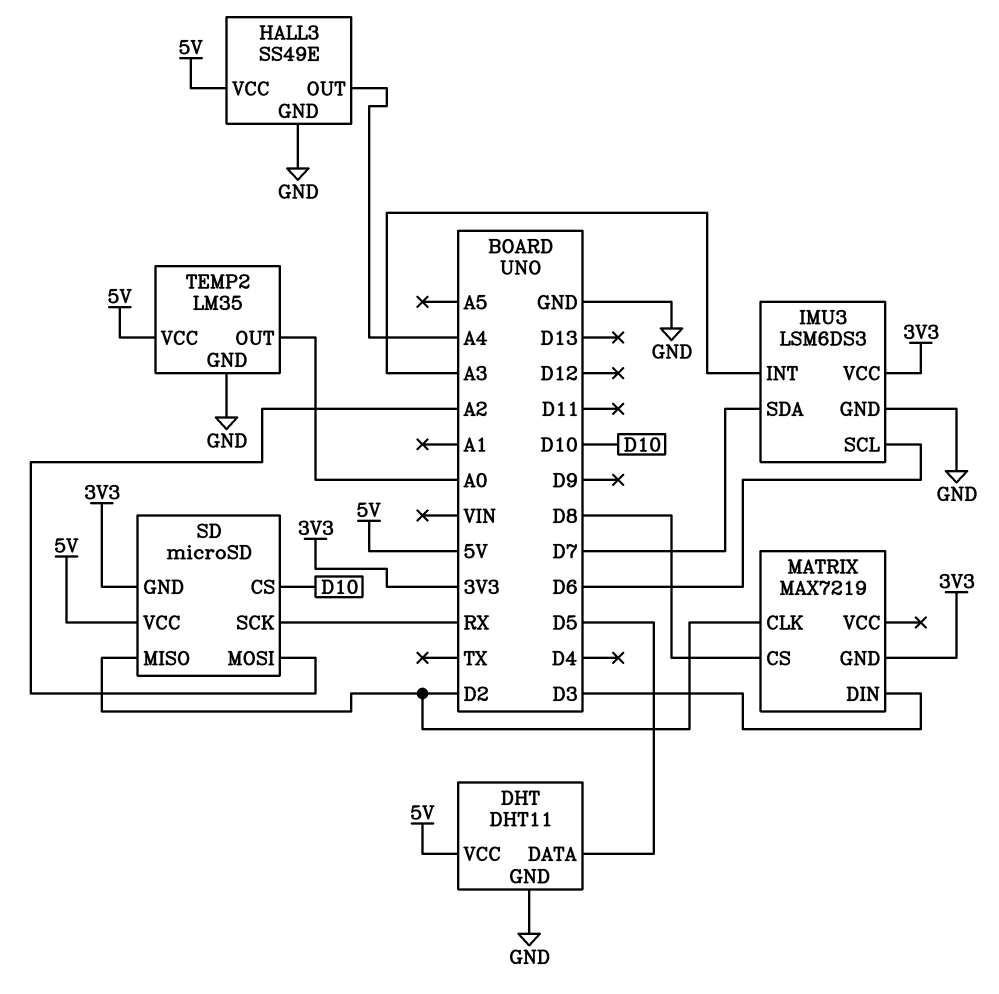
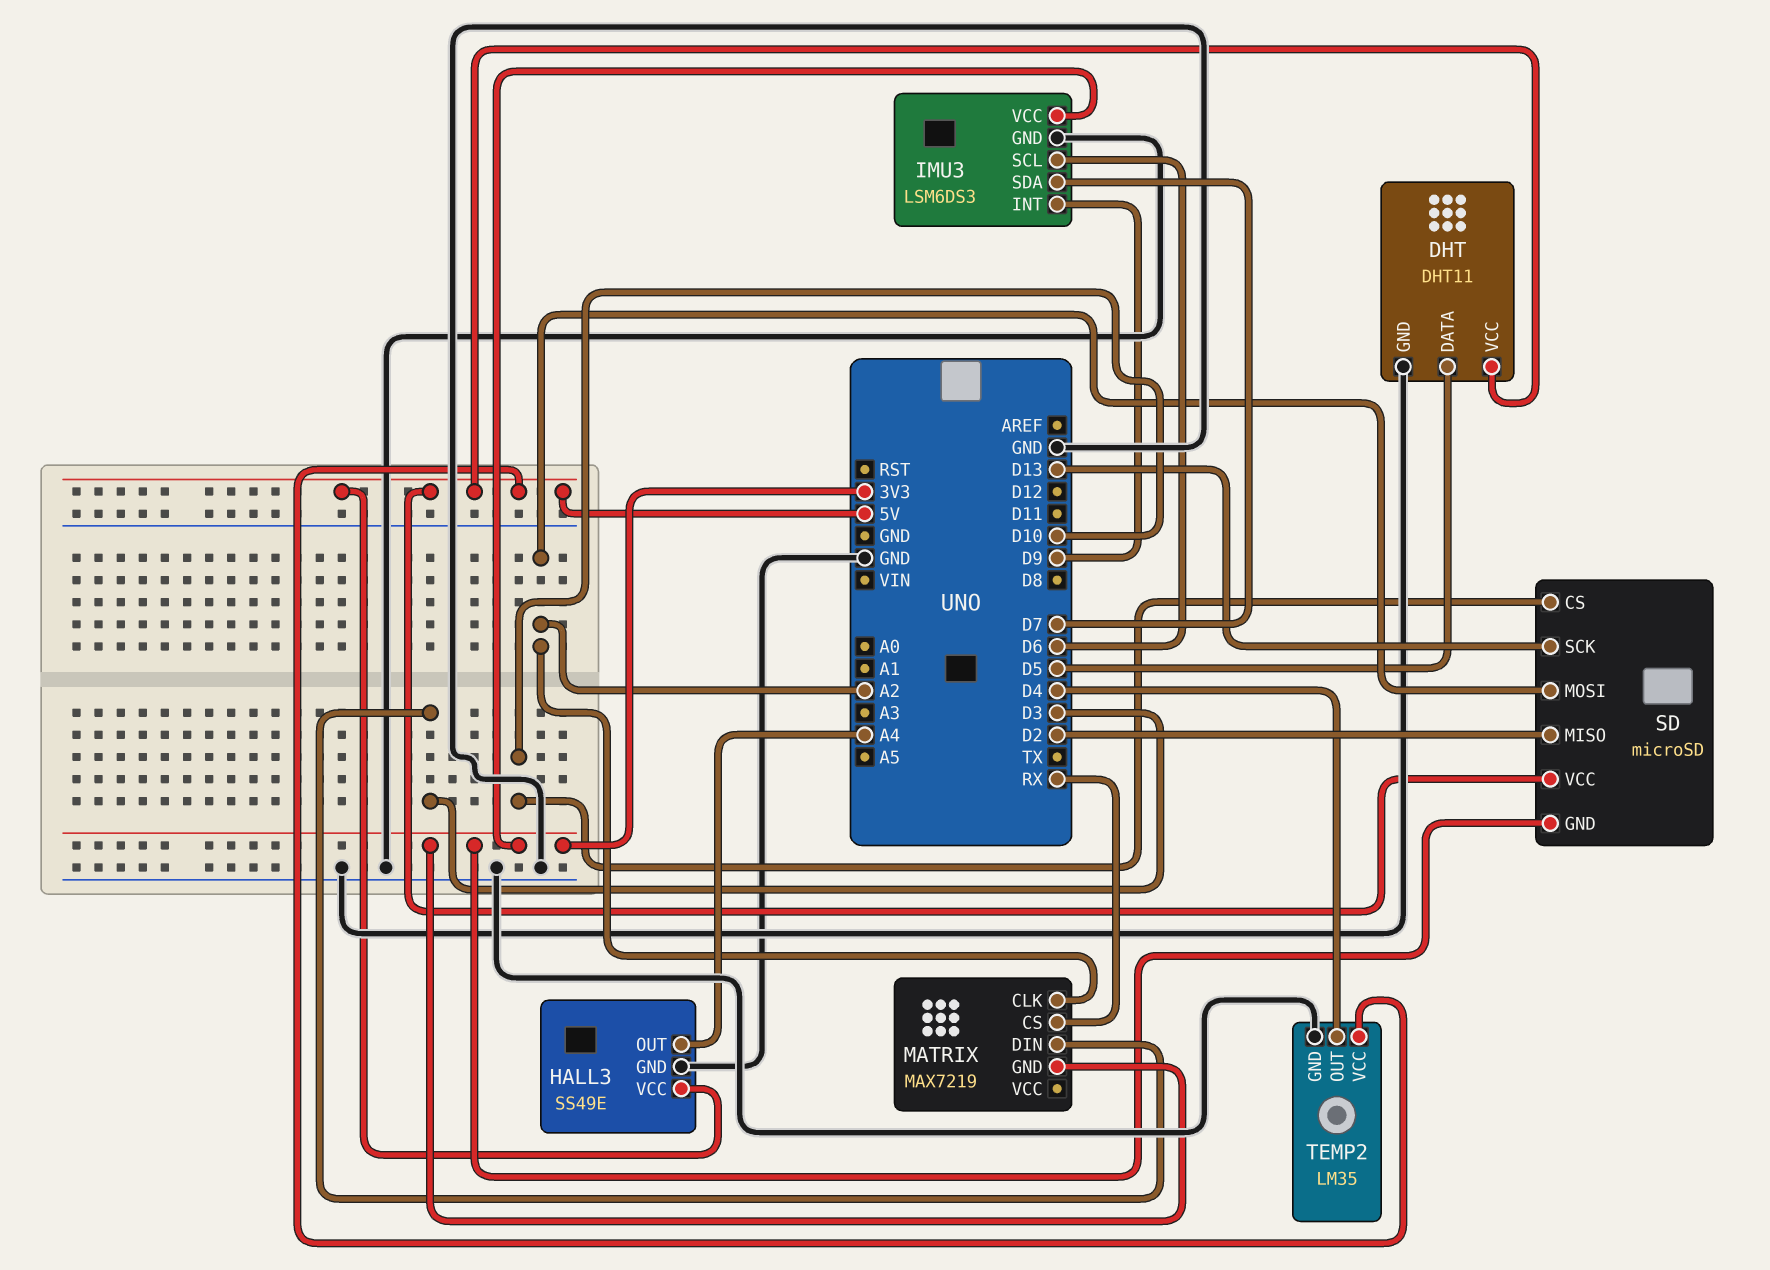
IMU3 pin INT: A3 -> D9
MATRIX pin CLK: D2 -> A2
MATRIX pin CS: D8 -> RX
SD pin SCK: RX -> D13
TEMP2 pin OUT: A0 -> D4

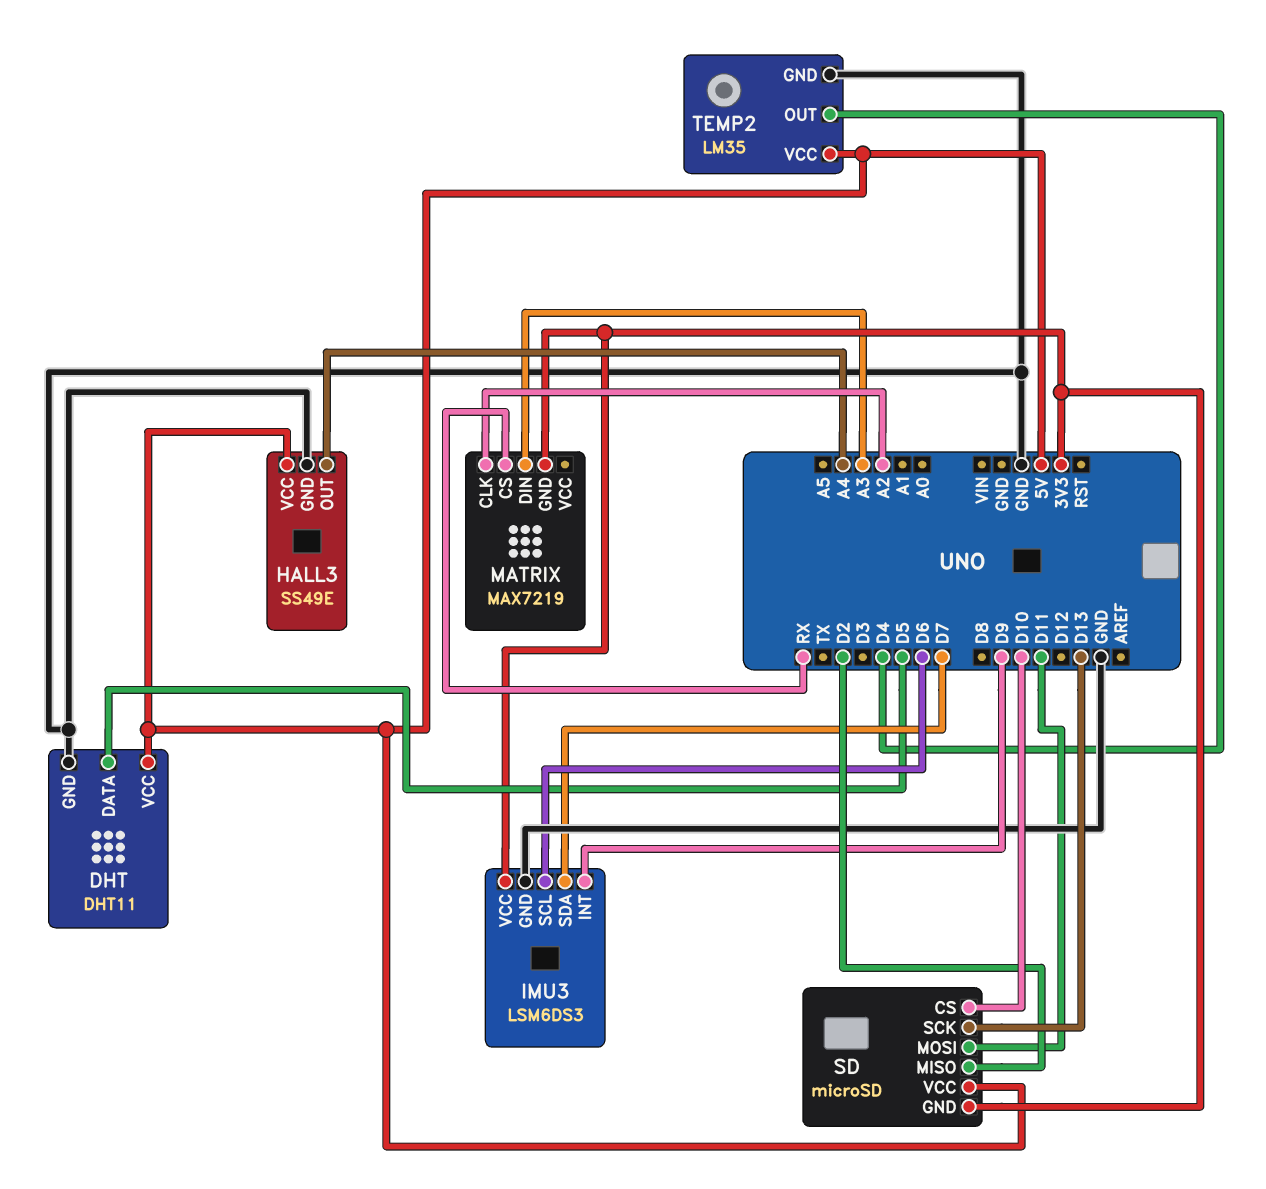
MATRIX pin DIN: D3 -> A3
SD pin MOSI: A2 -> D11

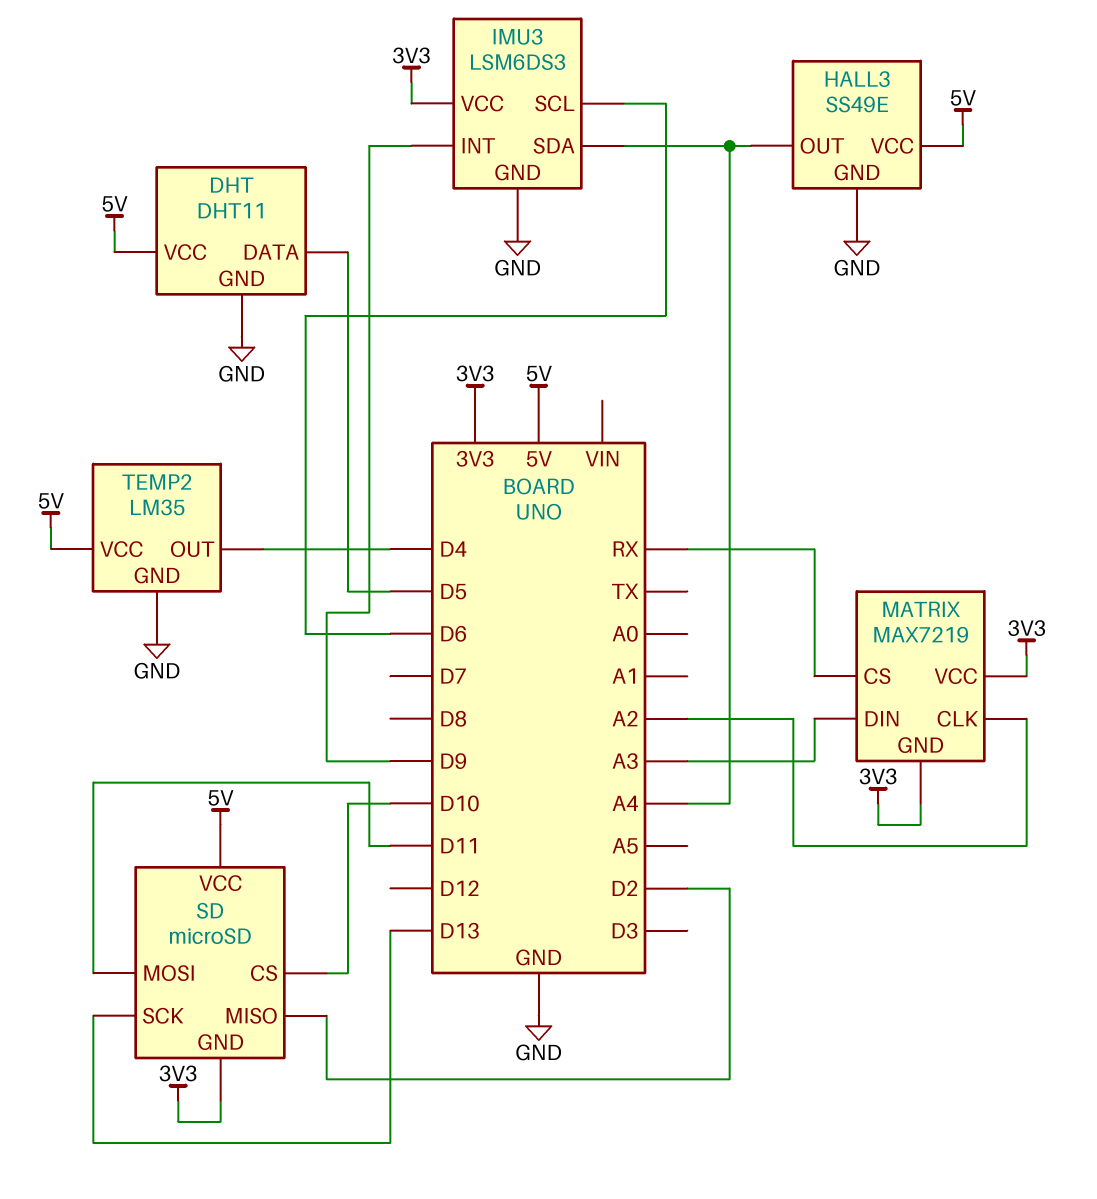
IMU3 pin SDA: D7 -> A4
MATRIX pin VCC: none -> 3V3

